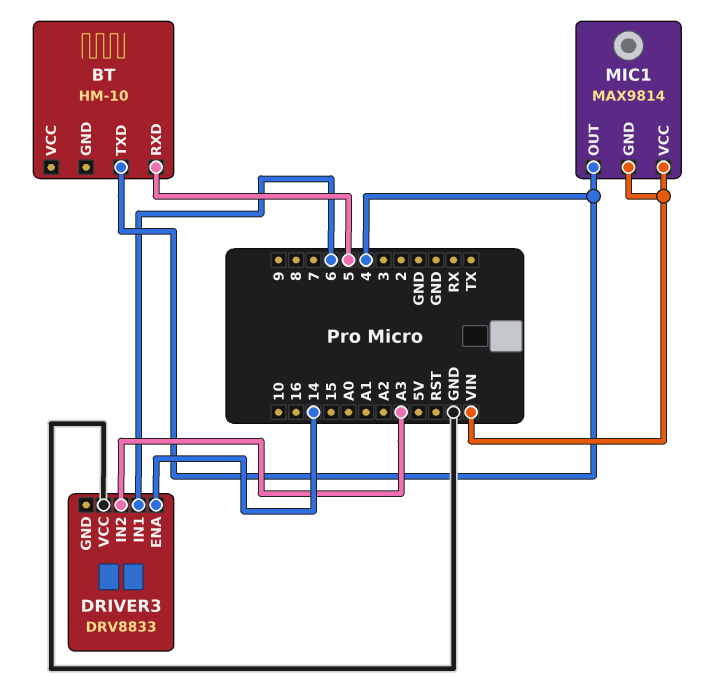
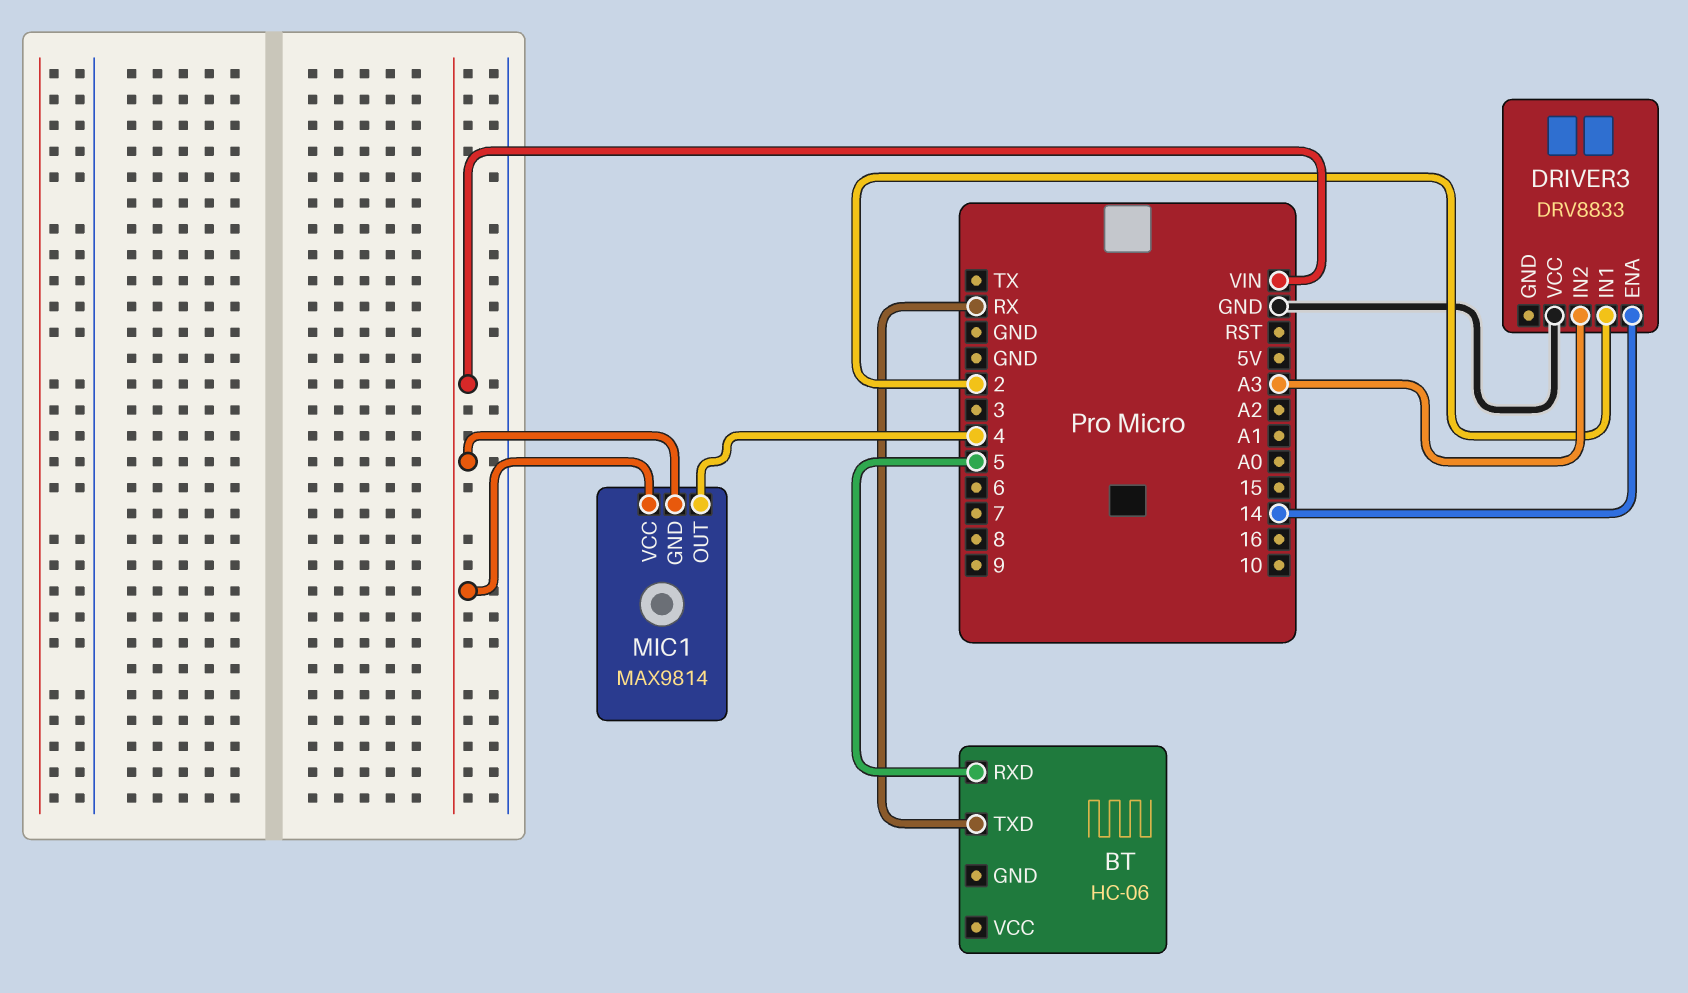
BT: HM-10 -> HC-06
BT pin TXD: 4 -> RX
DRIVER3 pin IN1: 6 -> 2

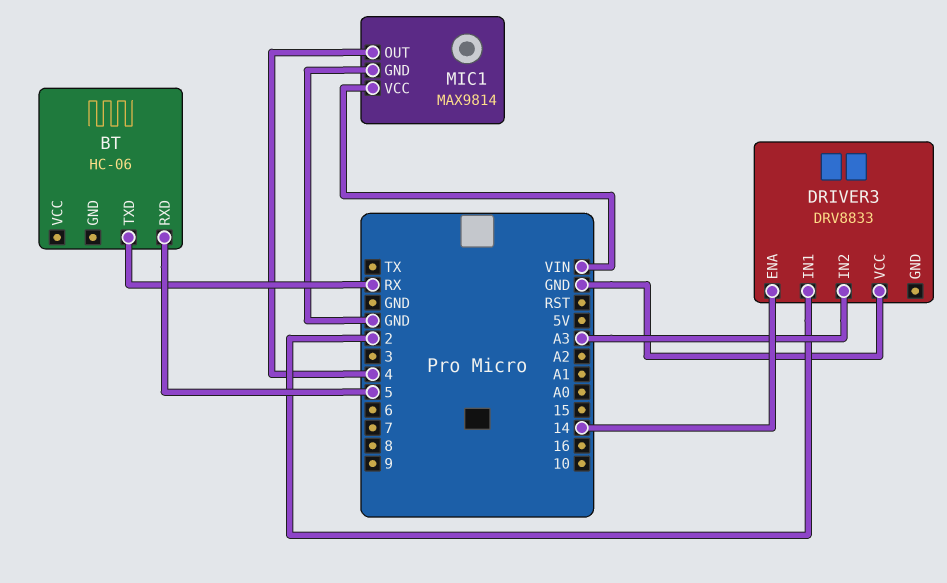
MIC1 pin GND: VIN -> GND

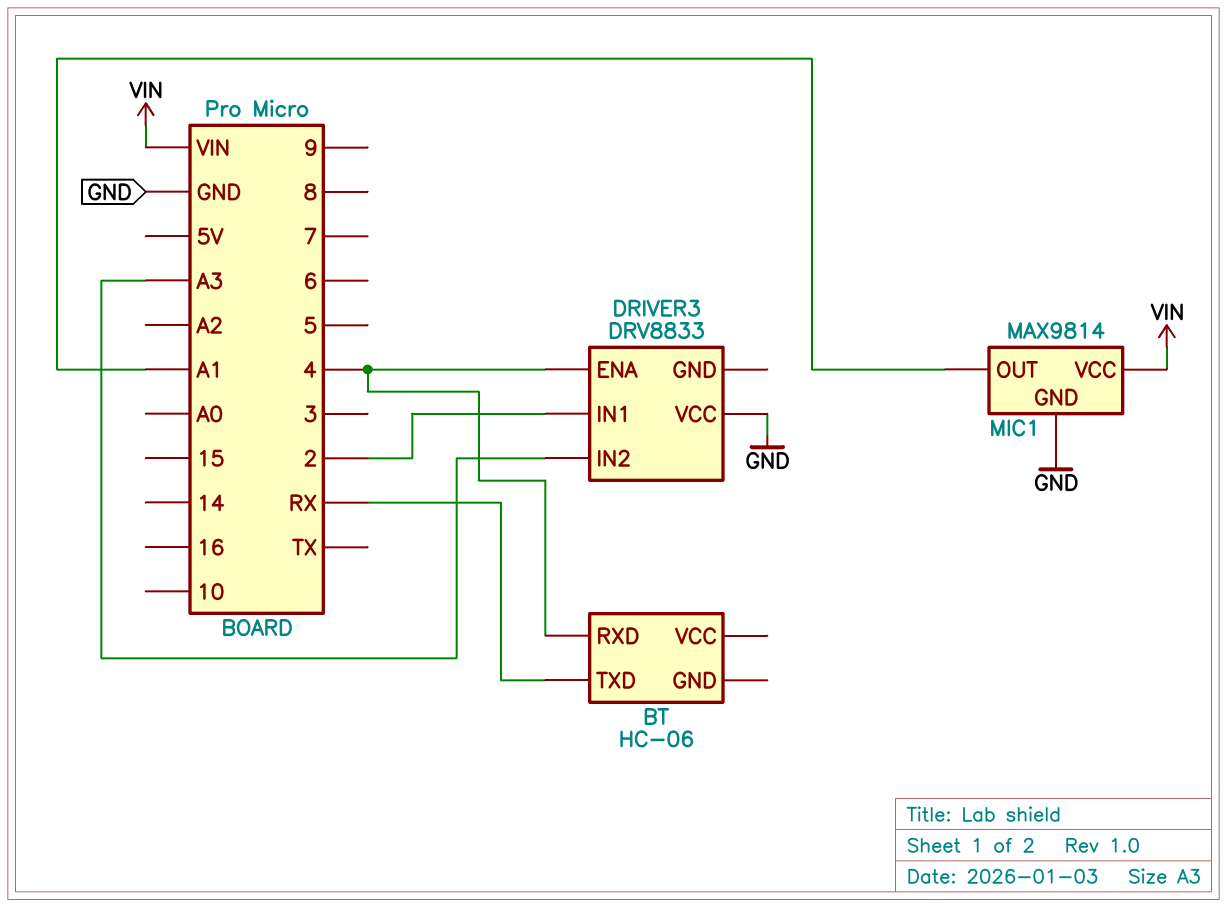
BT pin RXD: 5 -> 4
DRIVER3 pin ENA: 14 -> 4
MIC1 pin OUT: 4 -> A1

